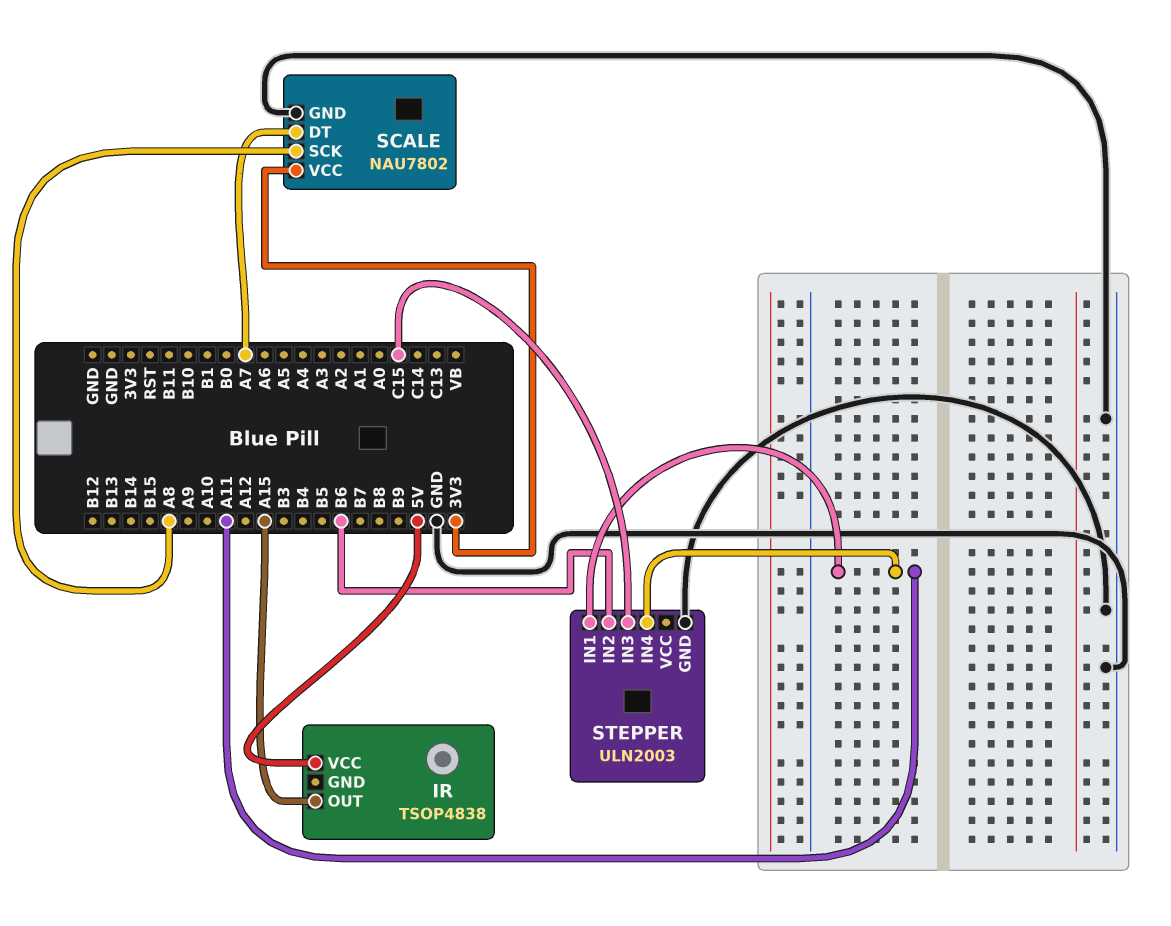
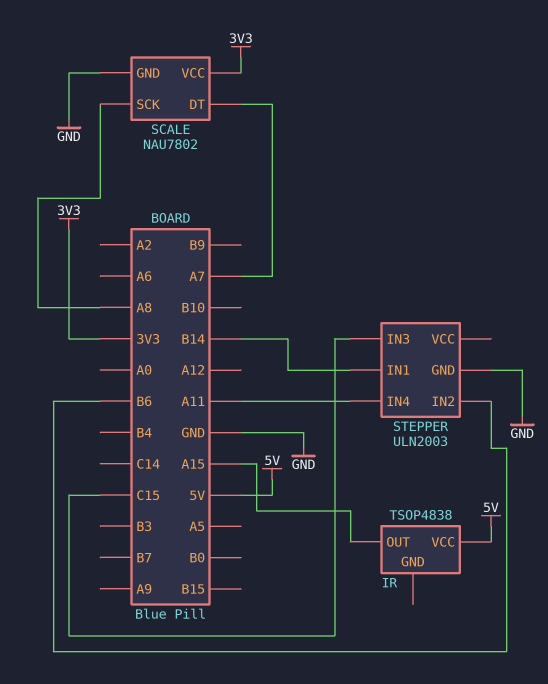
STEPPER pin IN1: A11 -> B14

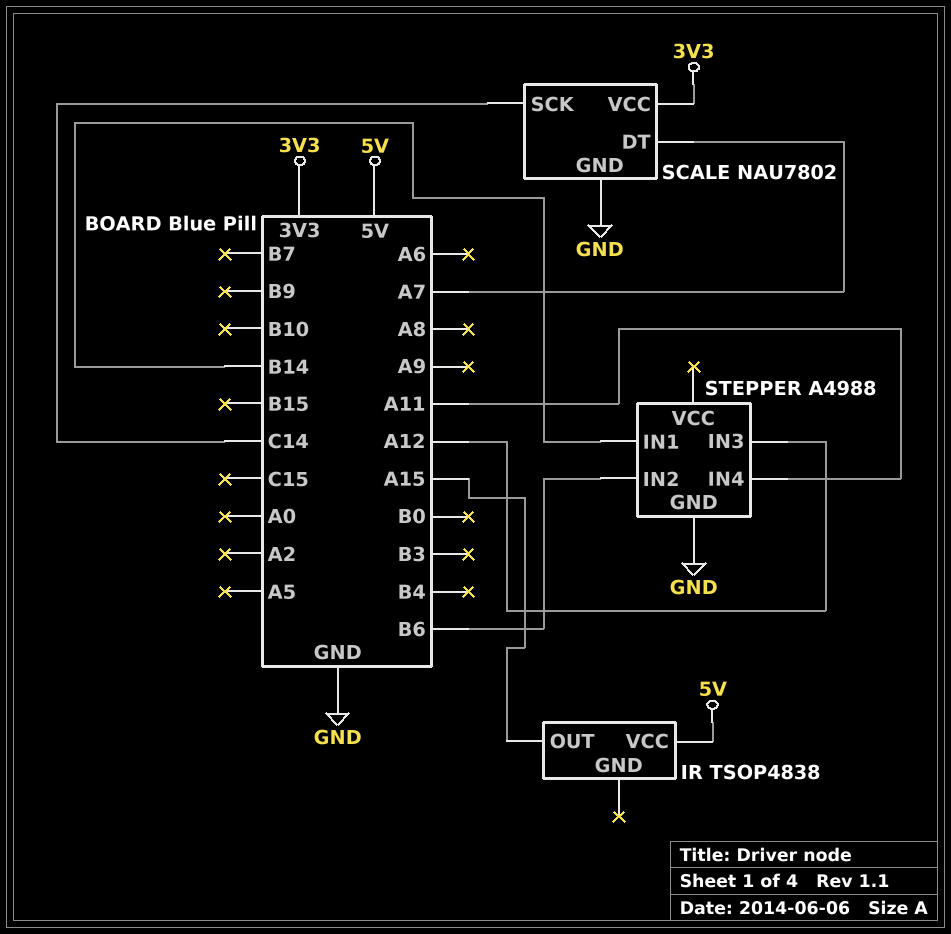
SCALE pin SCK: A8 -> C14
STEPPER: ULN2003 -> A4988
STEPPER pin IN3: C15 -> A12

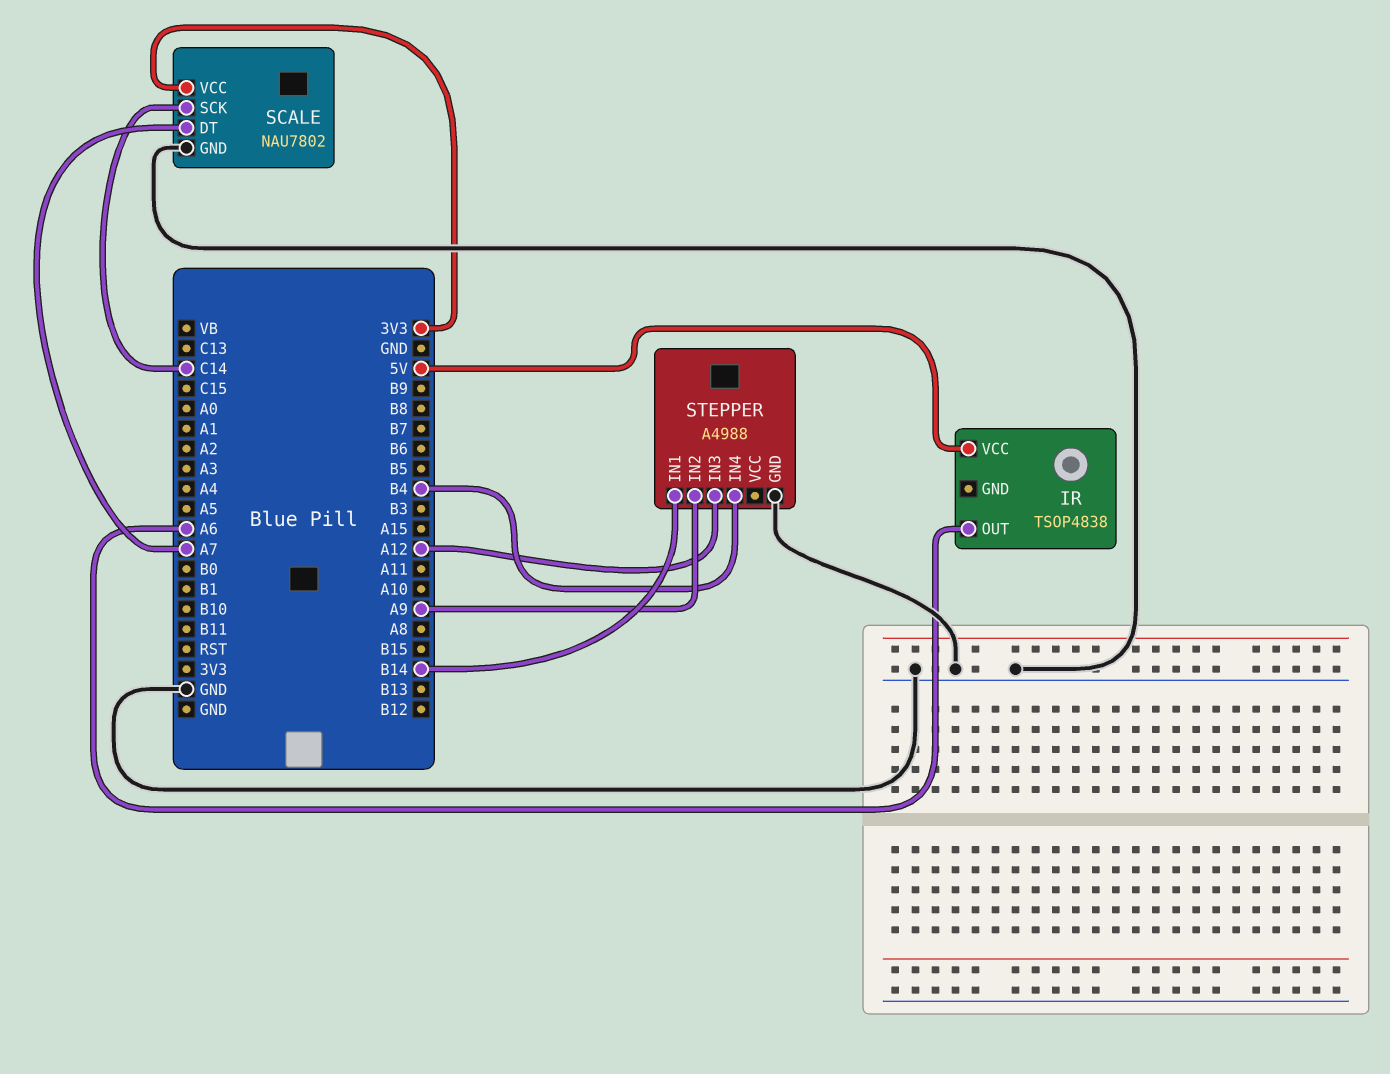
IR pin OUT: A15 -> A6
STEPPER pin IN2: B6 -> A9
STEPPER pin IN4: A11 -> B4

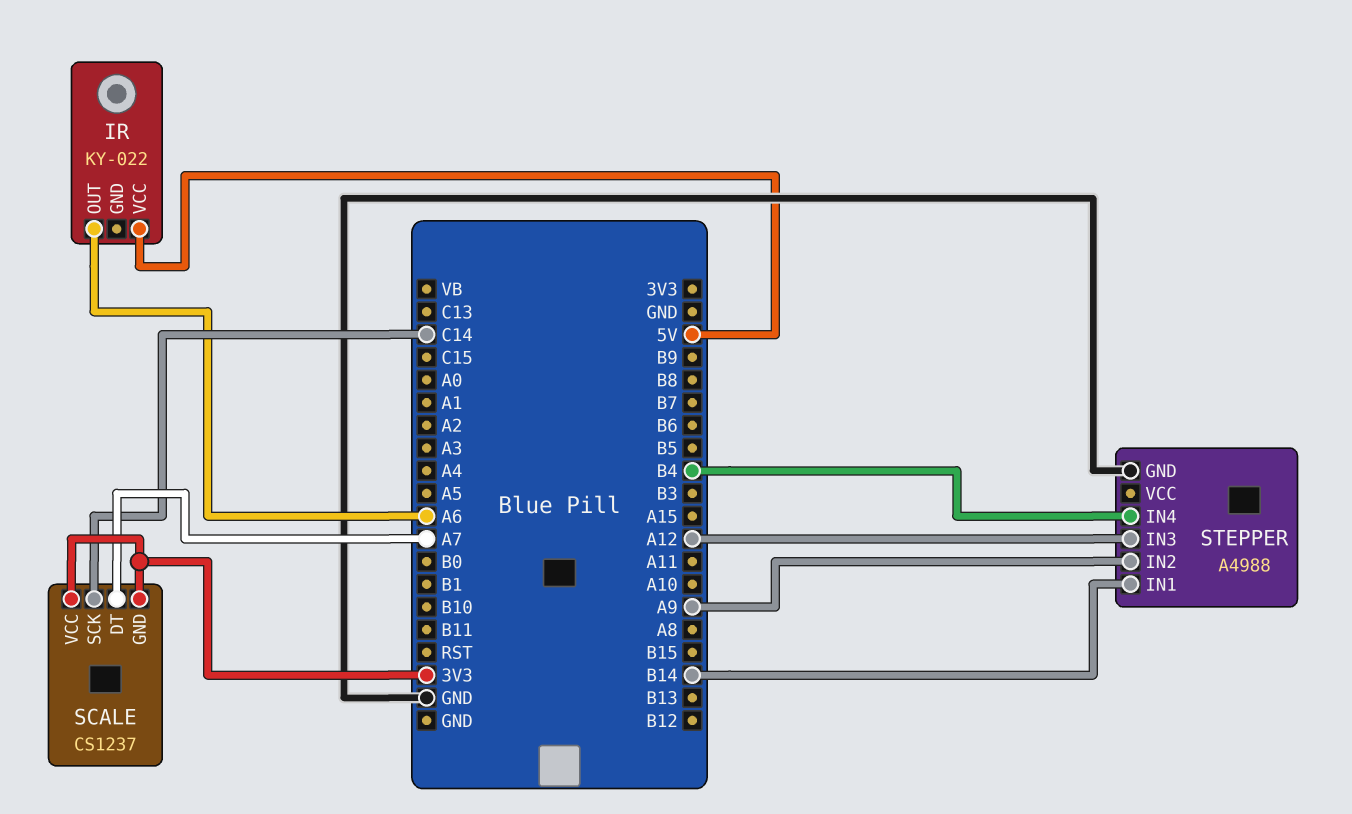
IR: TSOP4838 -> KY-022
SCALE: NAU7802 -> CS1237
SCALE pin GND: GND -> 3V3

